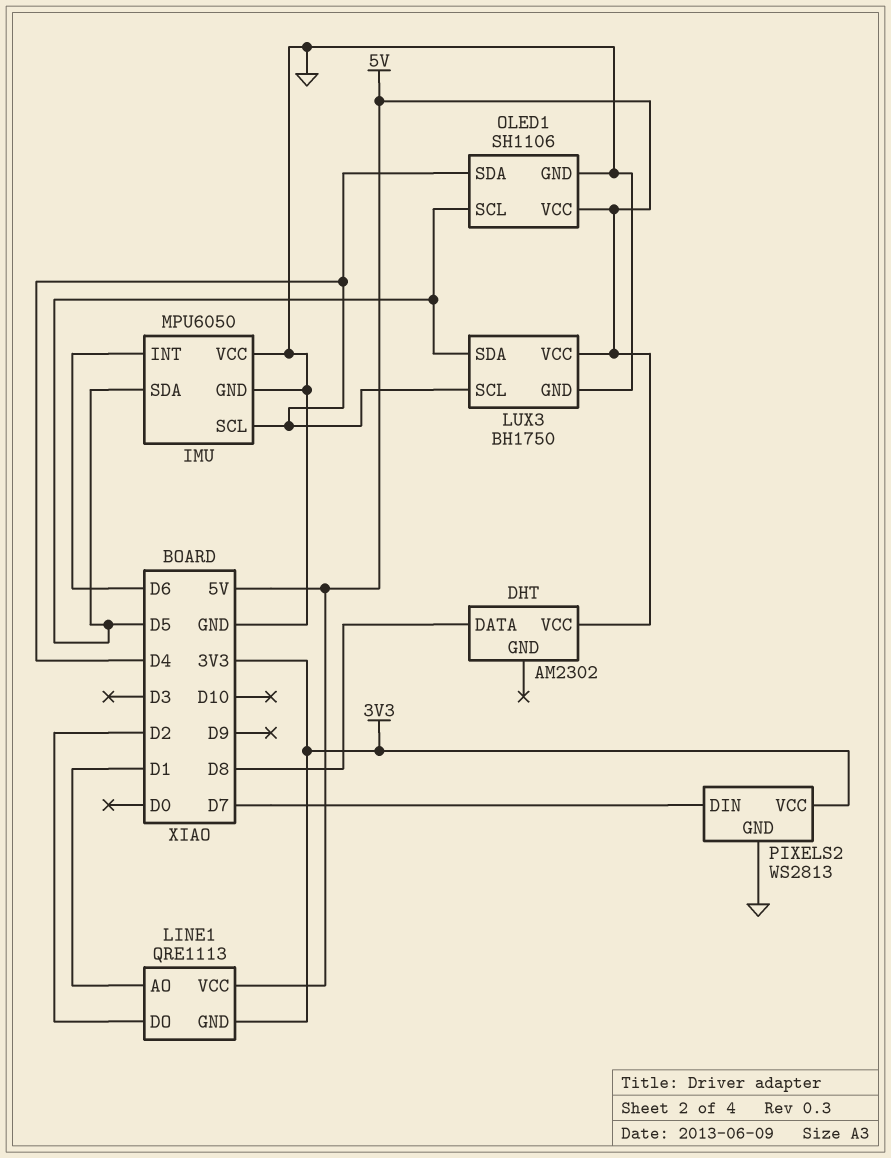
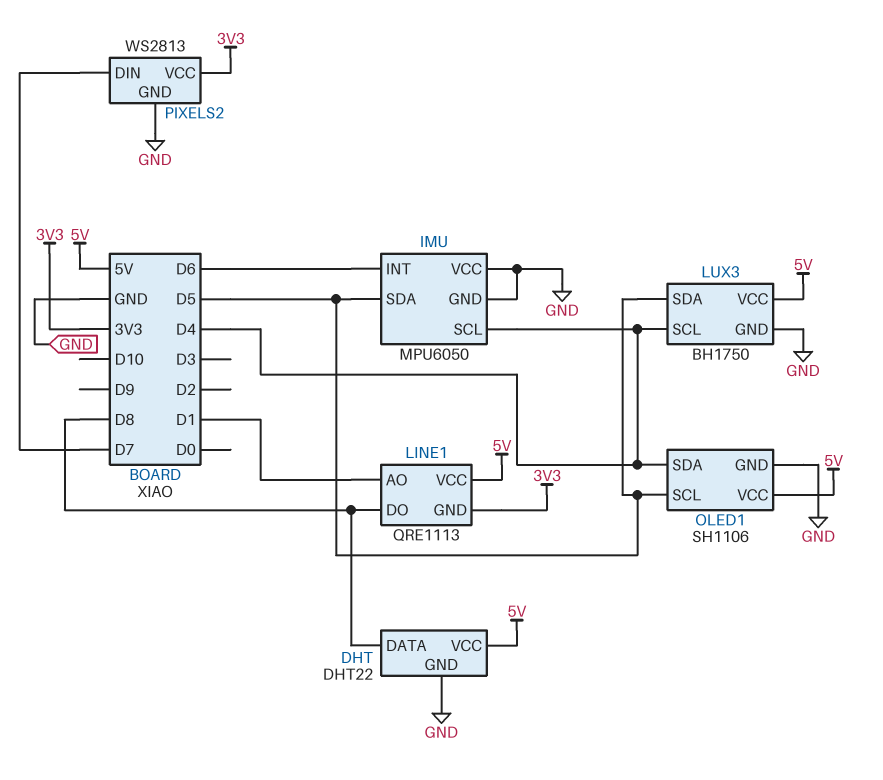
DHT: AM2302 -> DHT22
DHT pin GND: none -> GND
LINE1 pin DO: D2 -> D8

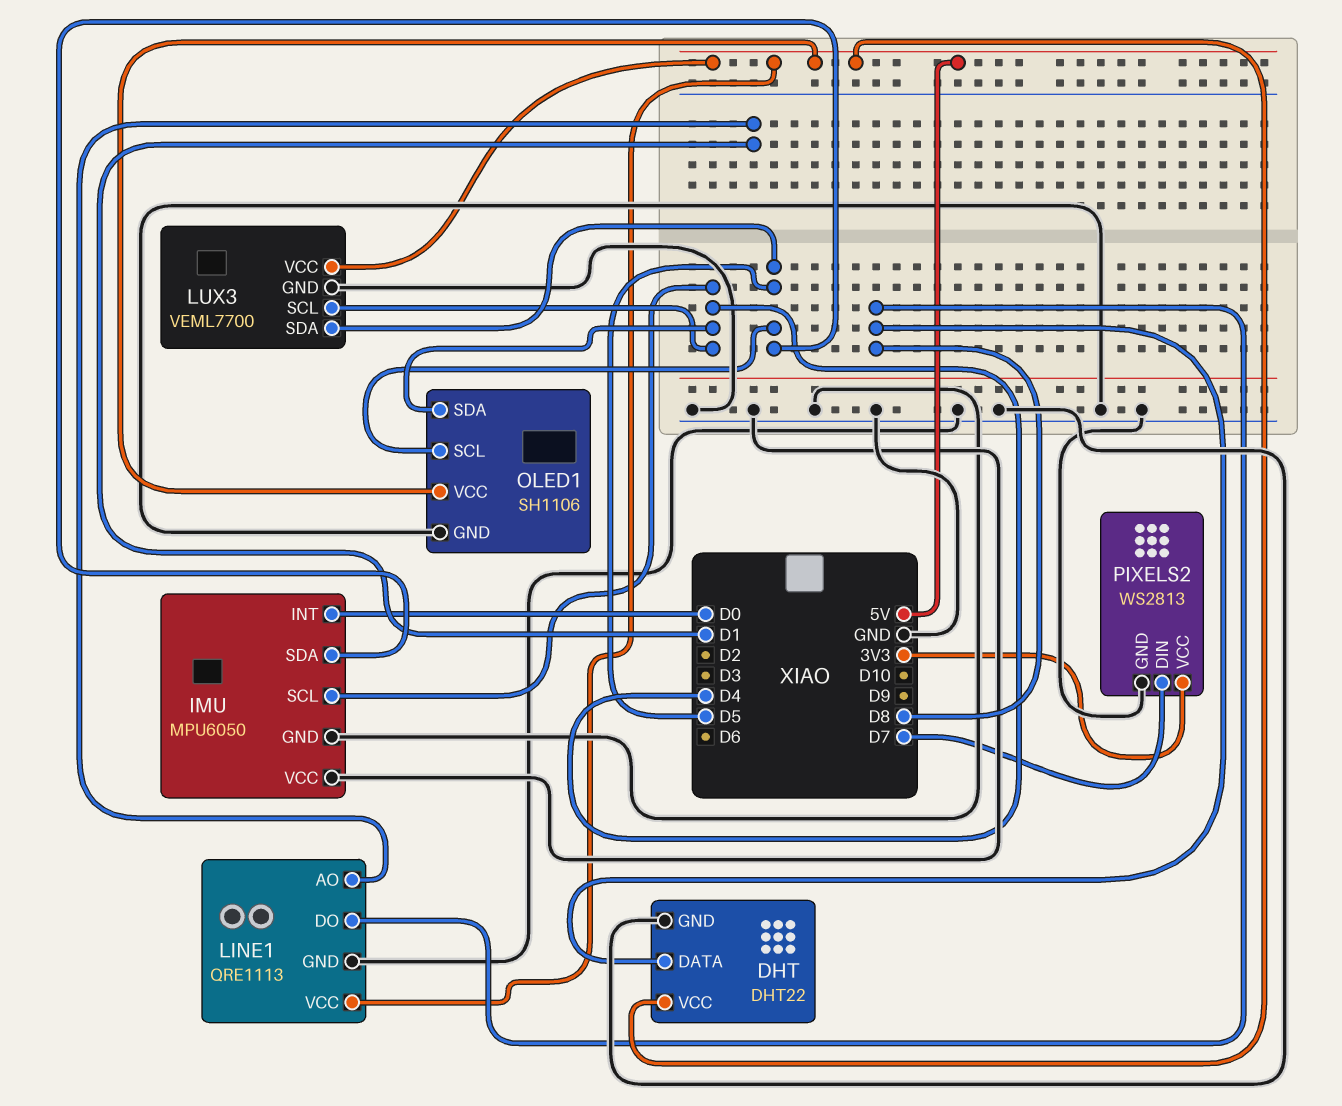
IMU pin INT: D6 -> D0
LINE1 pin GND: 3V3 -> GND
LUX3: BH1750 -> VEML7700

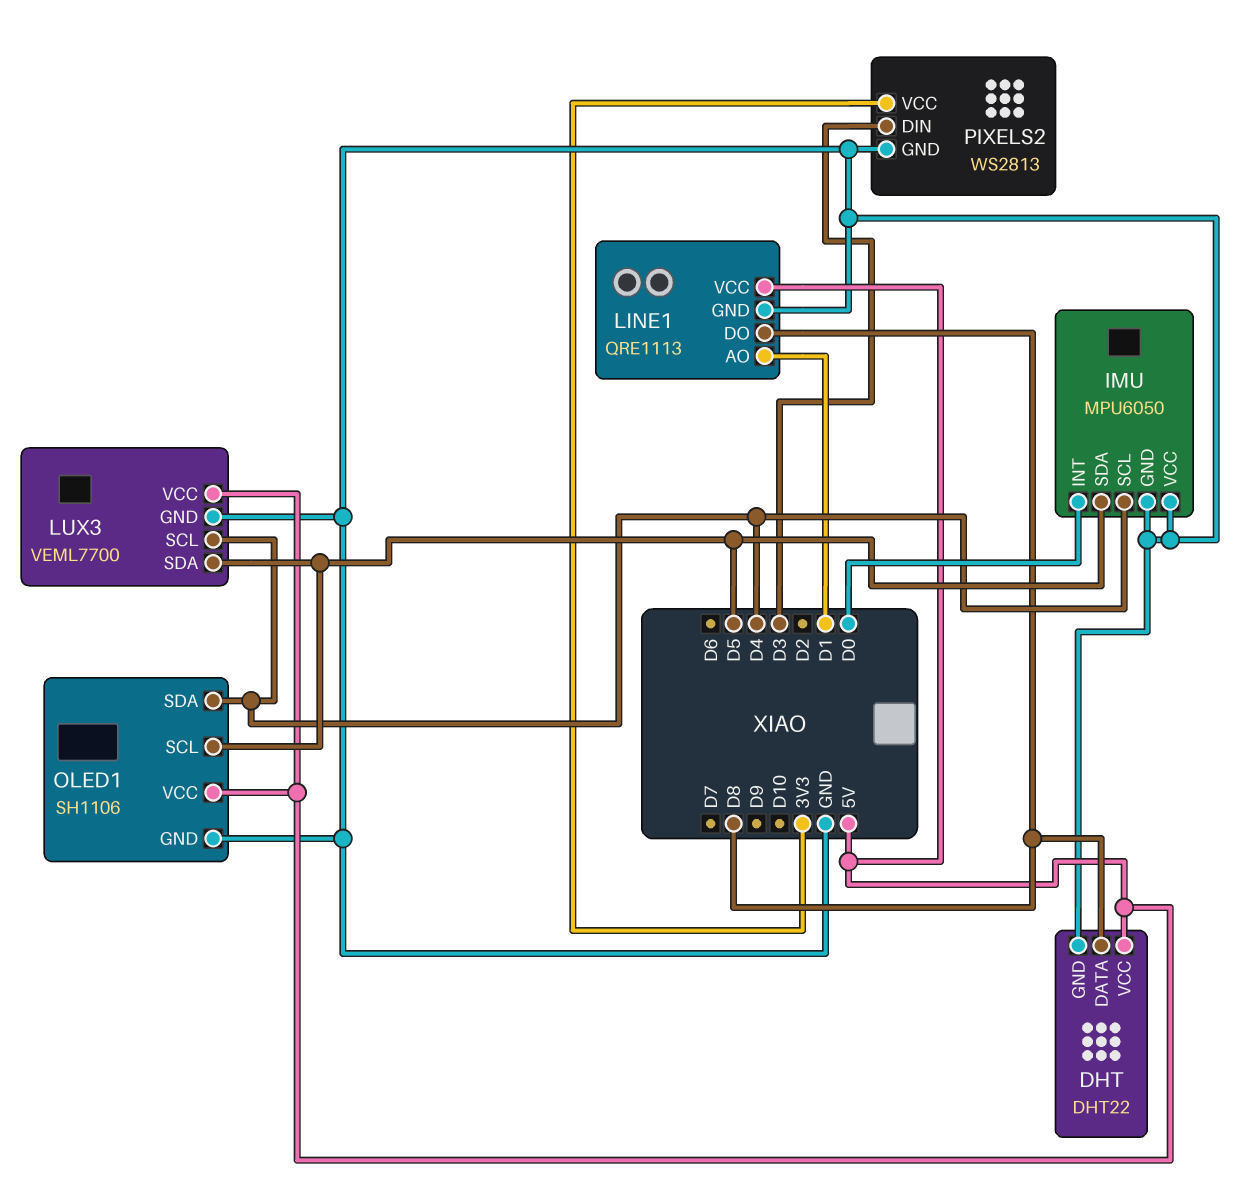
PIXELS2 pin DIN: D7 -> D3

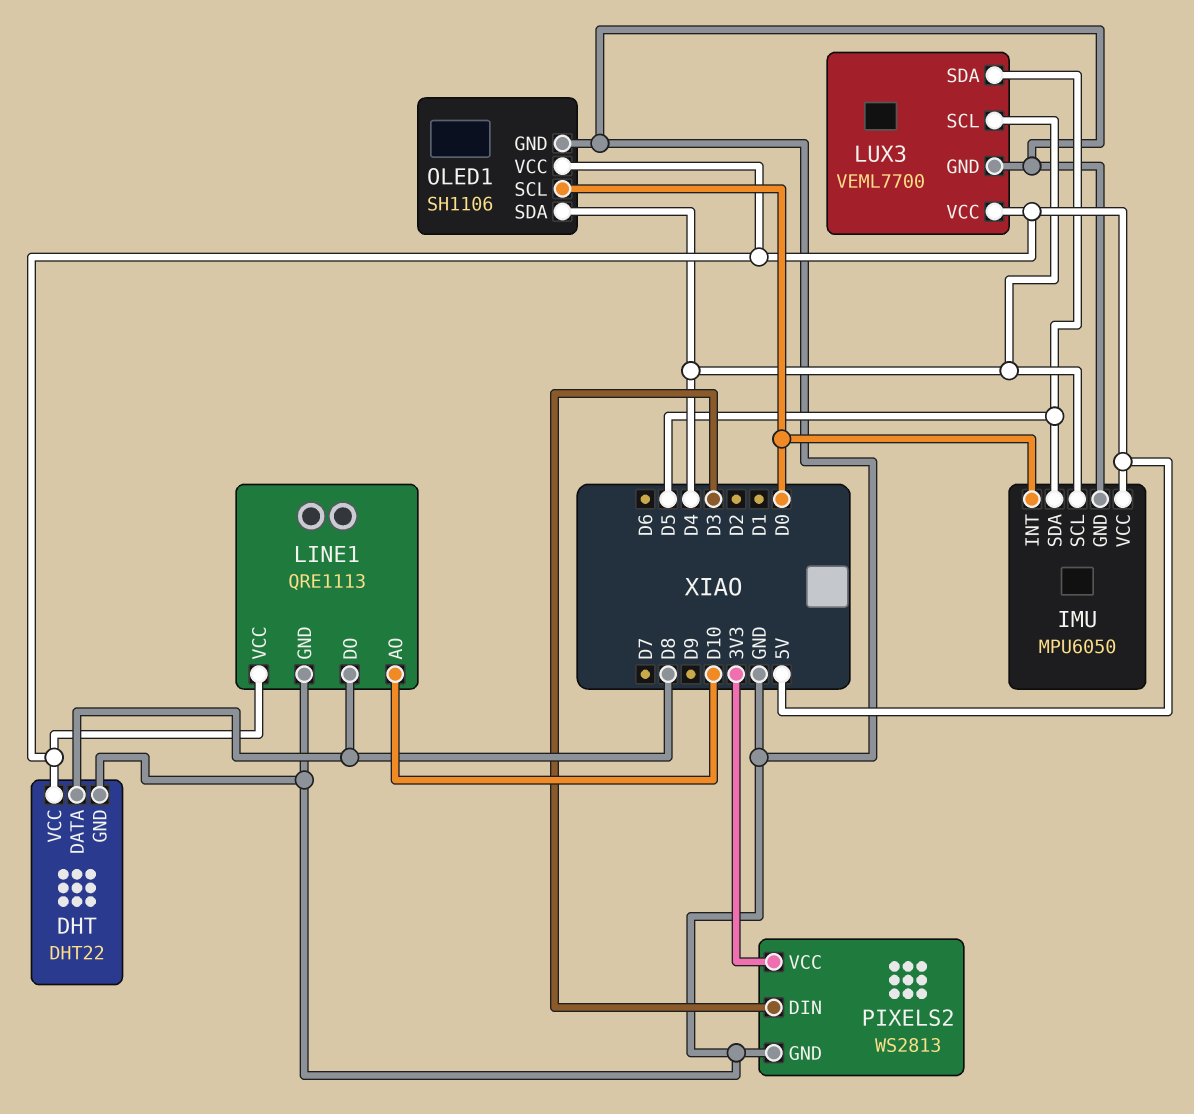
IMU pin VCC: GND -> 5V
LINE1 pin AO: D1 -> D10
OLED1 pin SCL: D5 -> D0

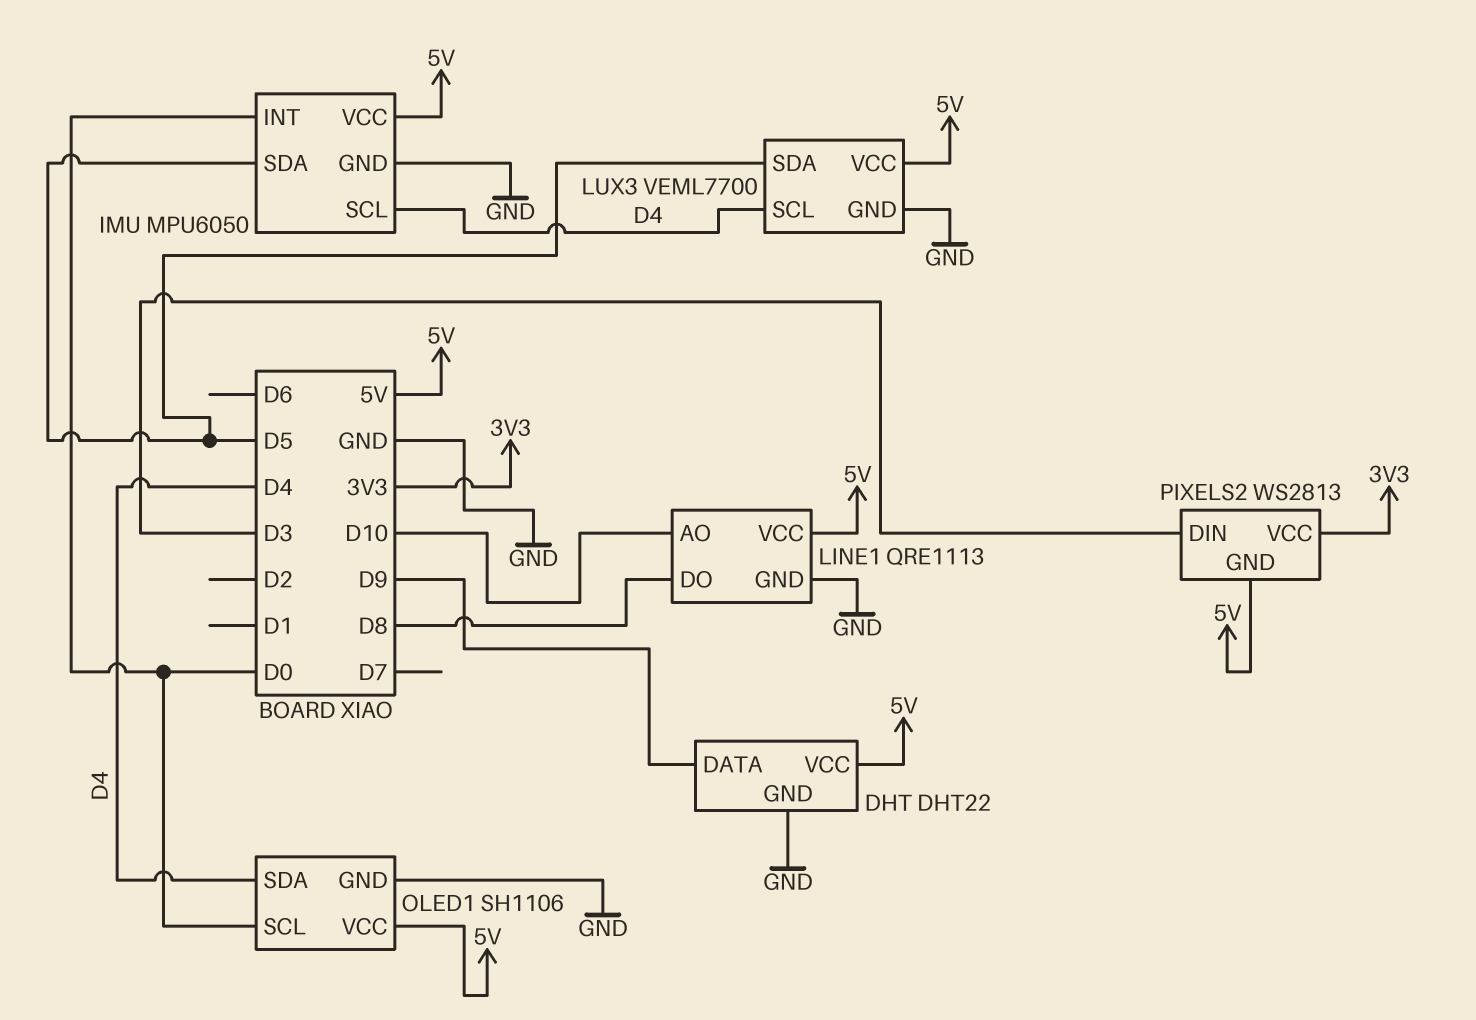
DHT pin DATA: D8 -> D9
PIXELS2 pin GND: GND -> 5V

